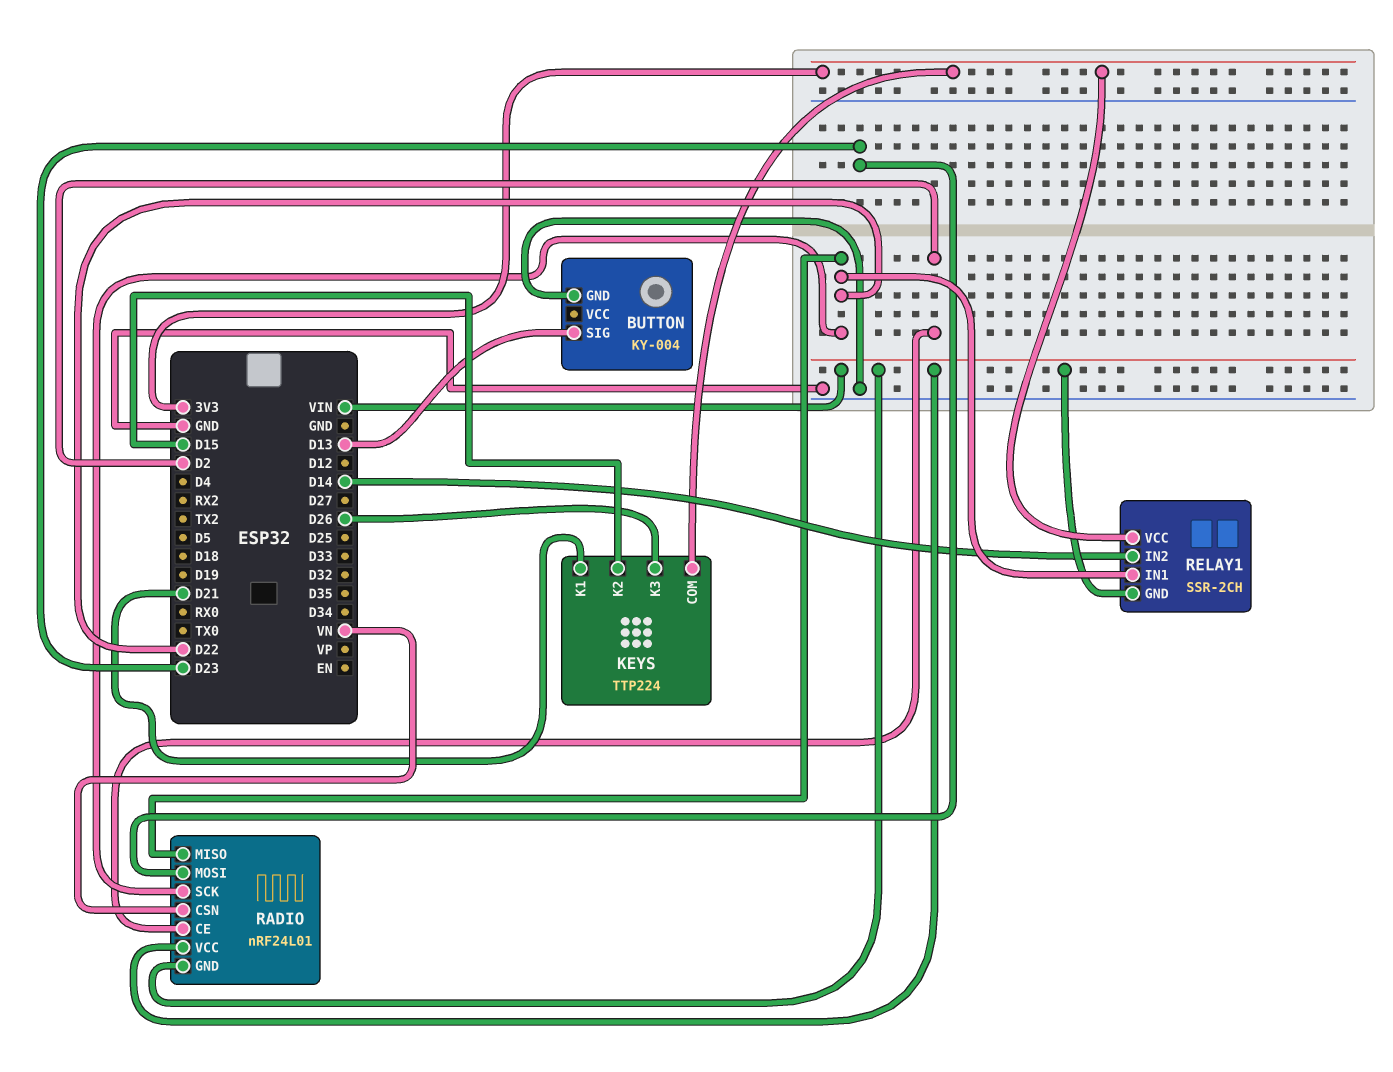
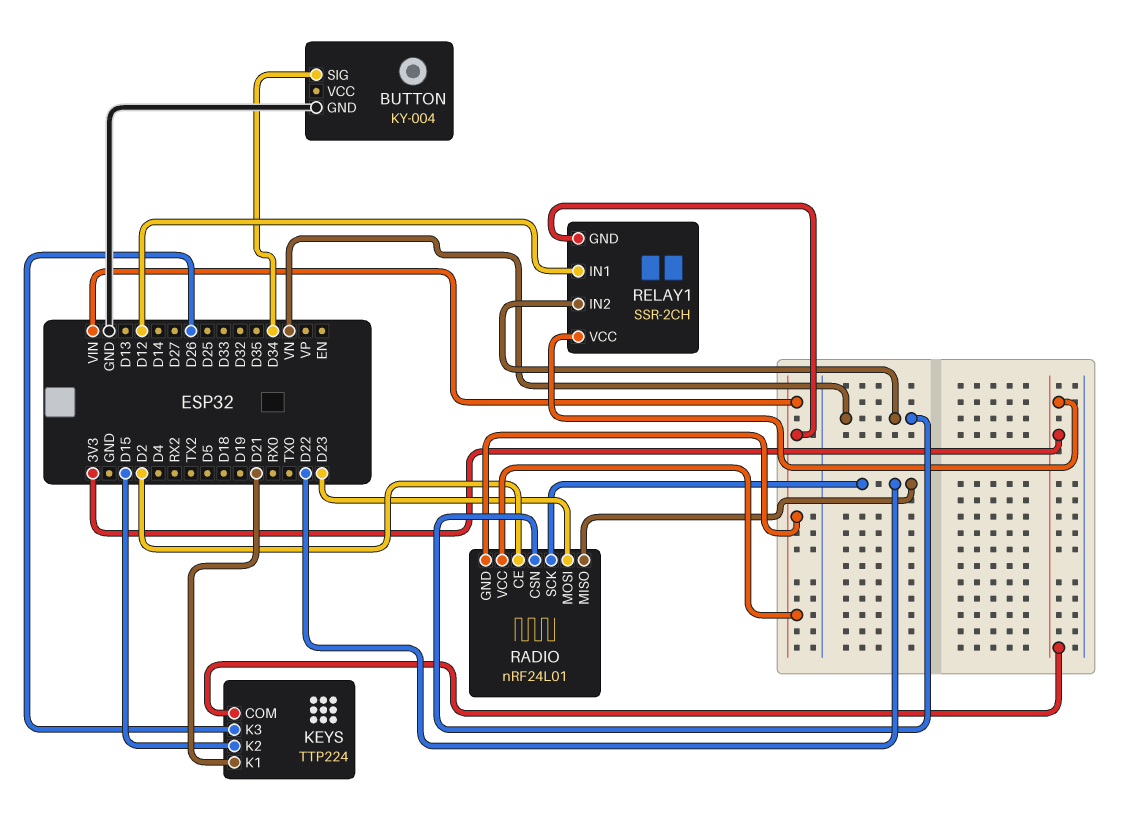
BUTTON pin SIG: D13 -> D34
RELAY1 pin IN1: D22 -> D12
RELAY1 pin IN2: D14 -> VN

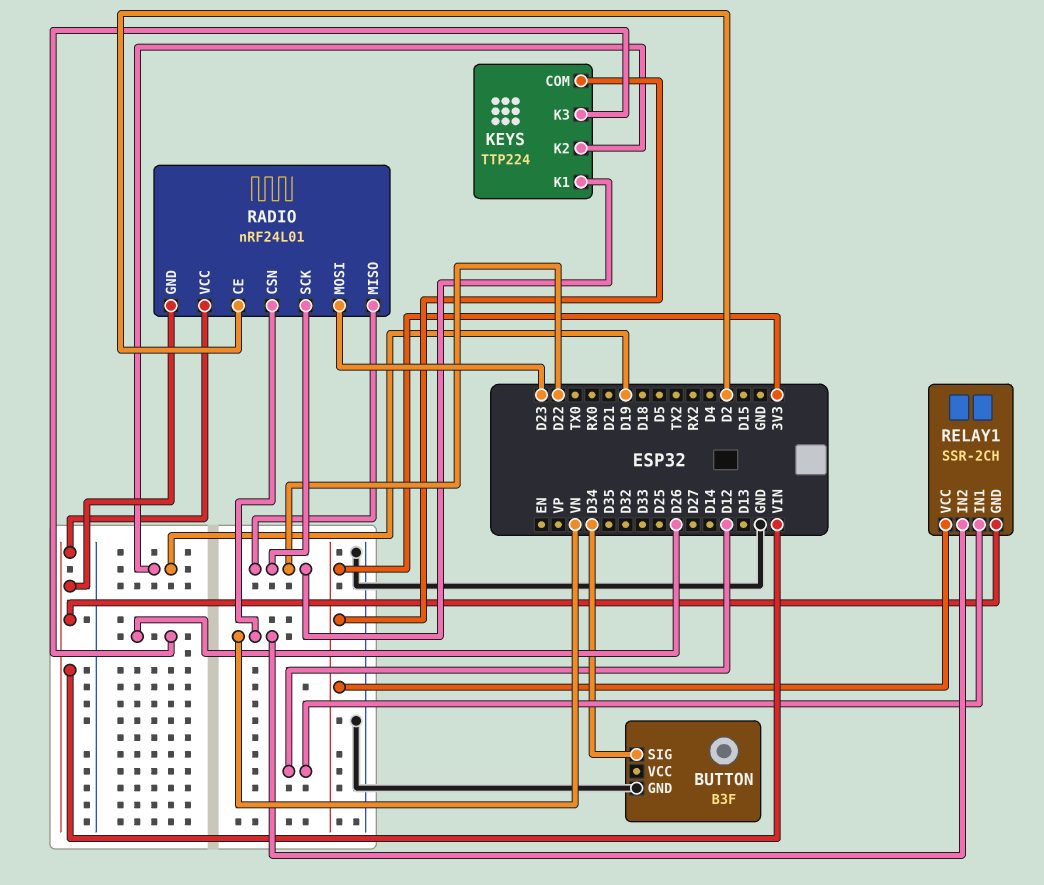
BUTTON: KY-004 -> B3F
KEYS pin K1: D21 -> D22
KEYS pin K2: D15 -> D19

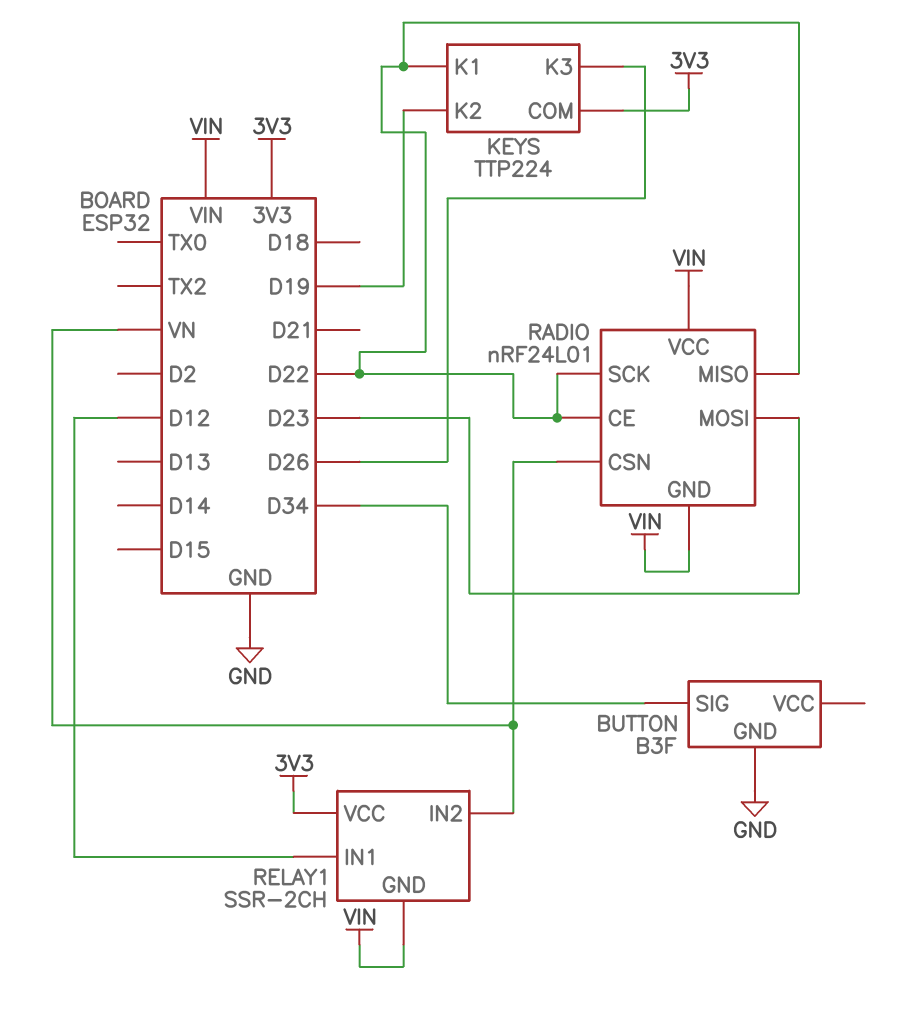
RADIO pin CE: D2 -> D22

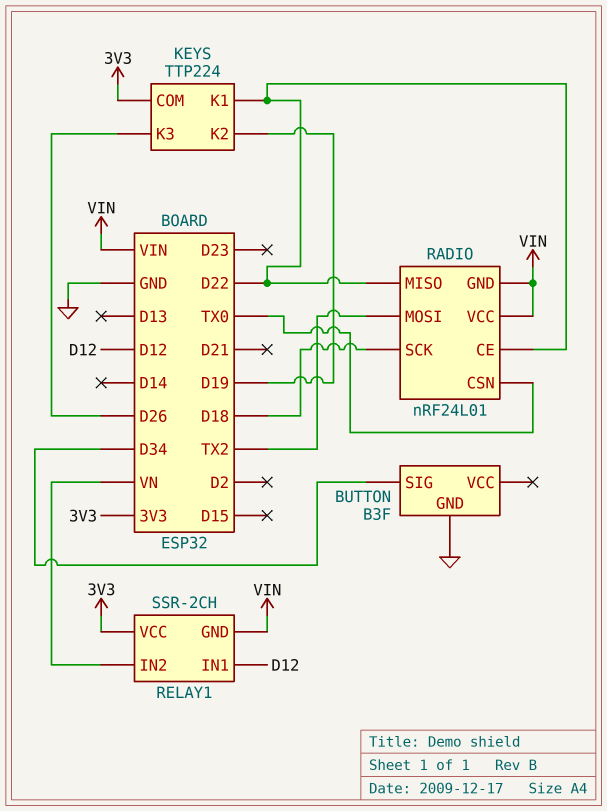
RADIO pin CSN: VN -> TX0
RADIO pin MOSI: D23 -> TX2
RADIO pin SCK: D22 -> D18

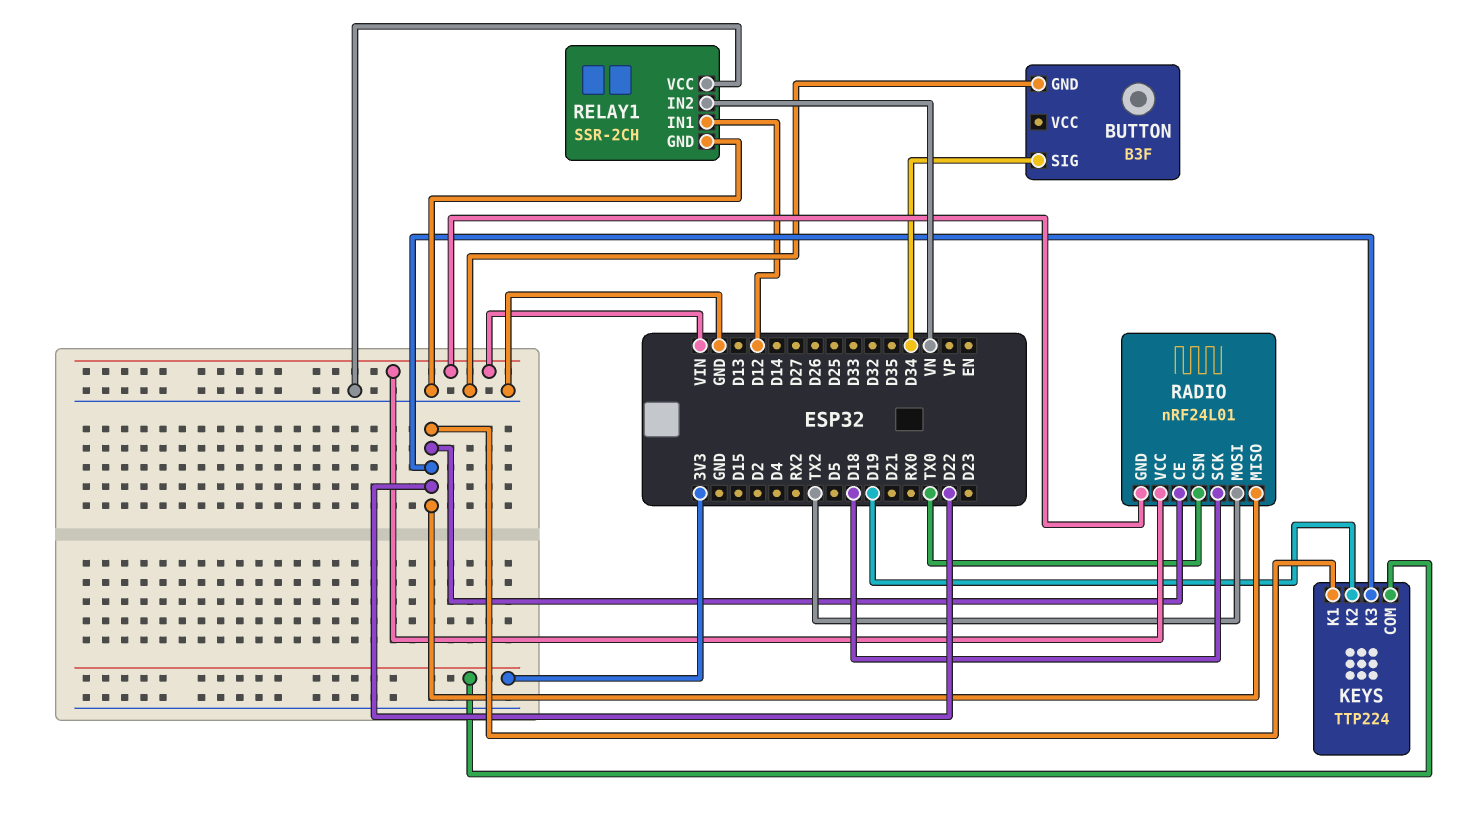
KEYS pin K3: D26 -> D22
RELAY1 pin GND: VIN -> GND
RELAY1 pin VCC: 3V3 -> GND

